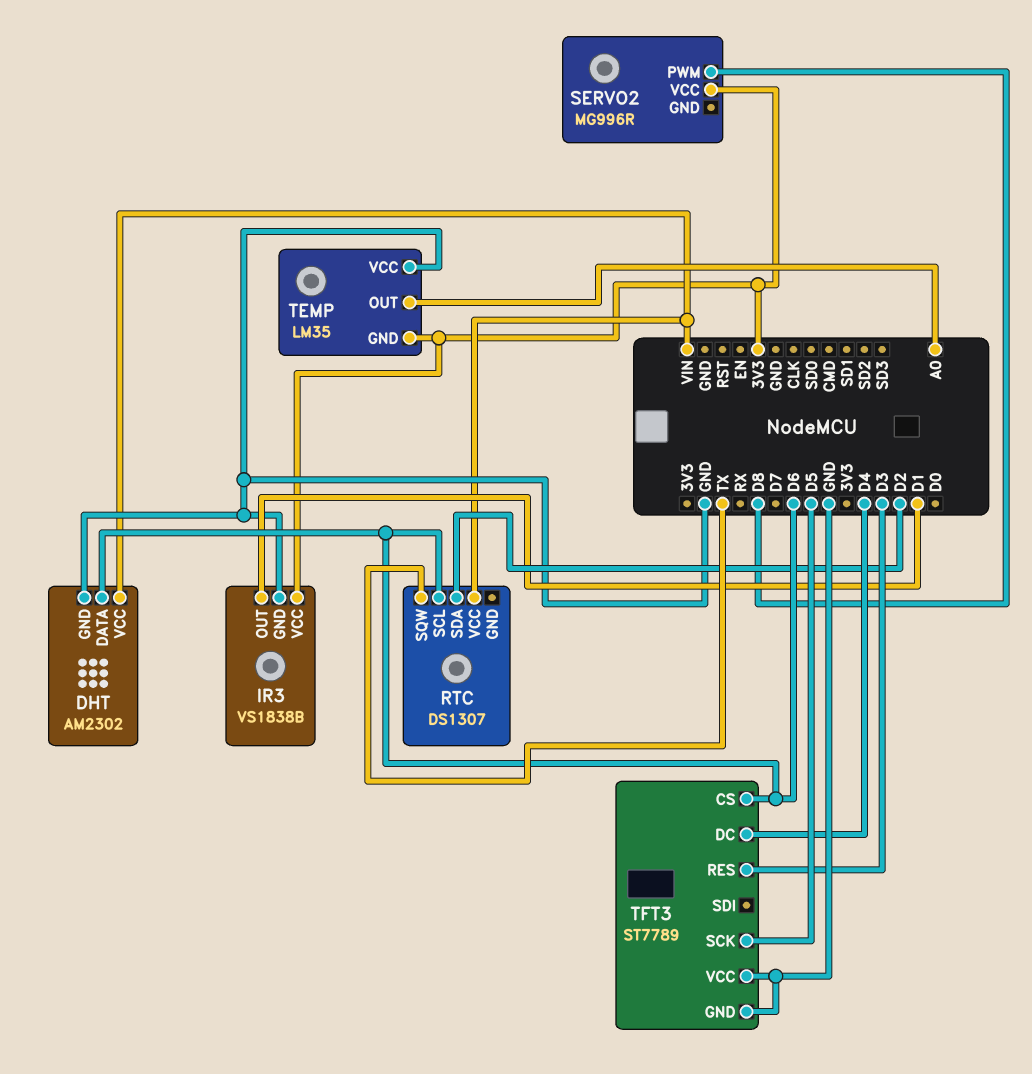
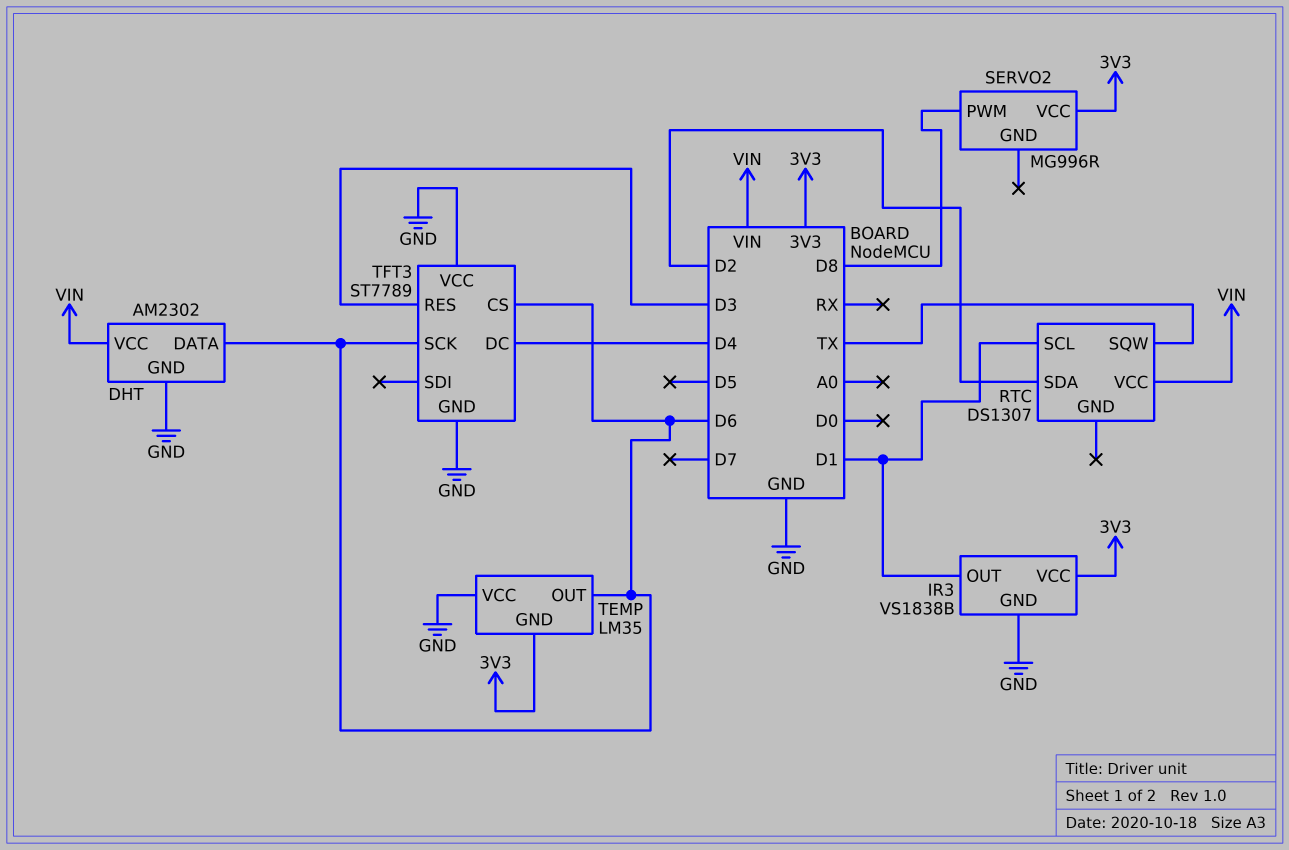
RTC pin SCL: D6 -> D1
TEMP pin OUT: A0 -> D6
TFT3 pin SCK: D5 -> D6

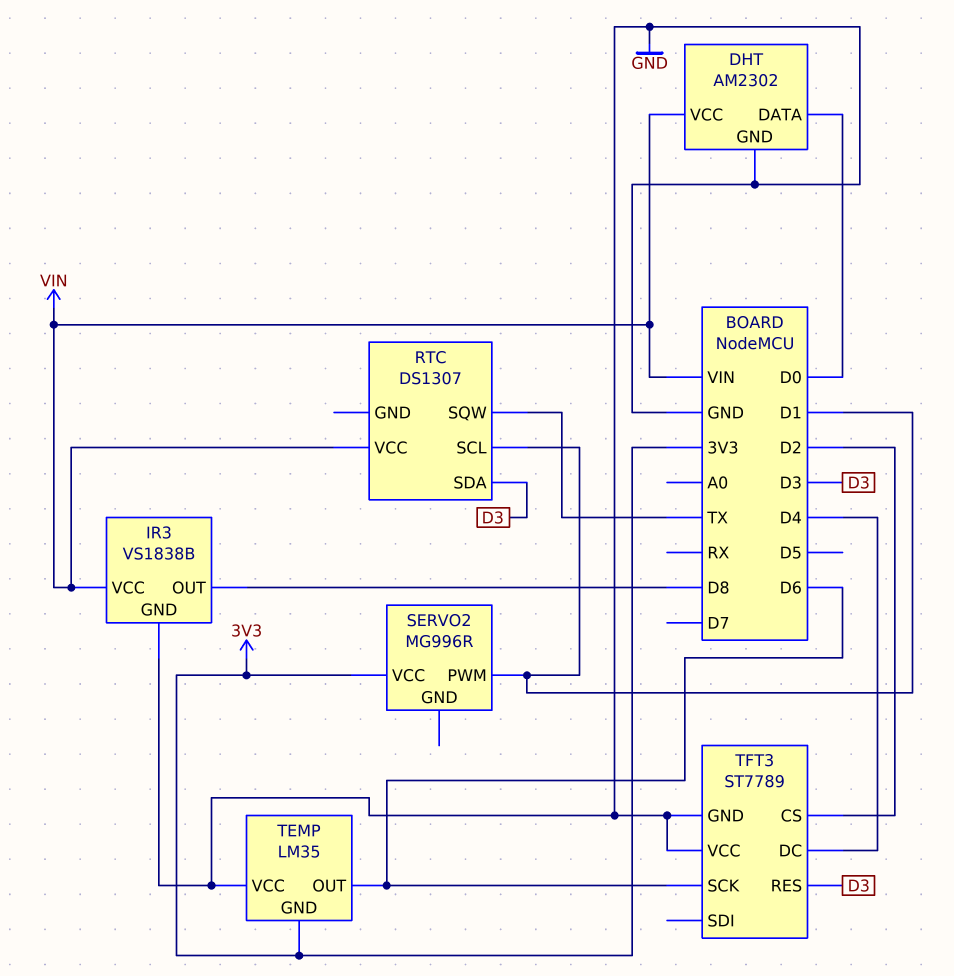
DHT pin DATA: D6 -> D0
IR3 pin OUT: D1 -> D8
IR3 pin VCC: 3V3 -> VIN
RTC pin SDA: D2 -> D3
SERVO2 pin PWM: D8 -> D1
TFT3 pin CS: D6 -> D2

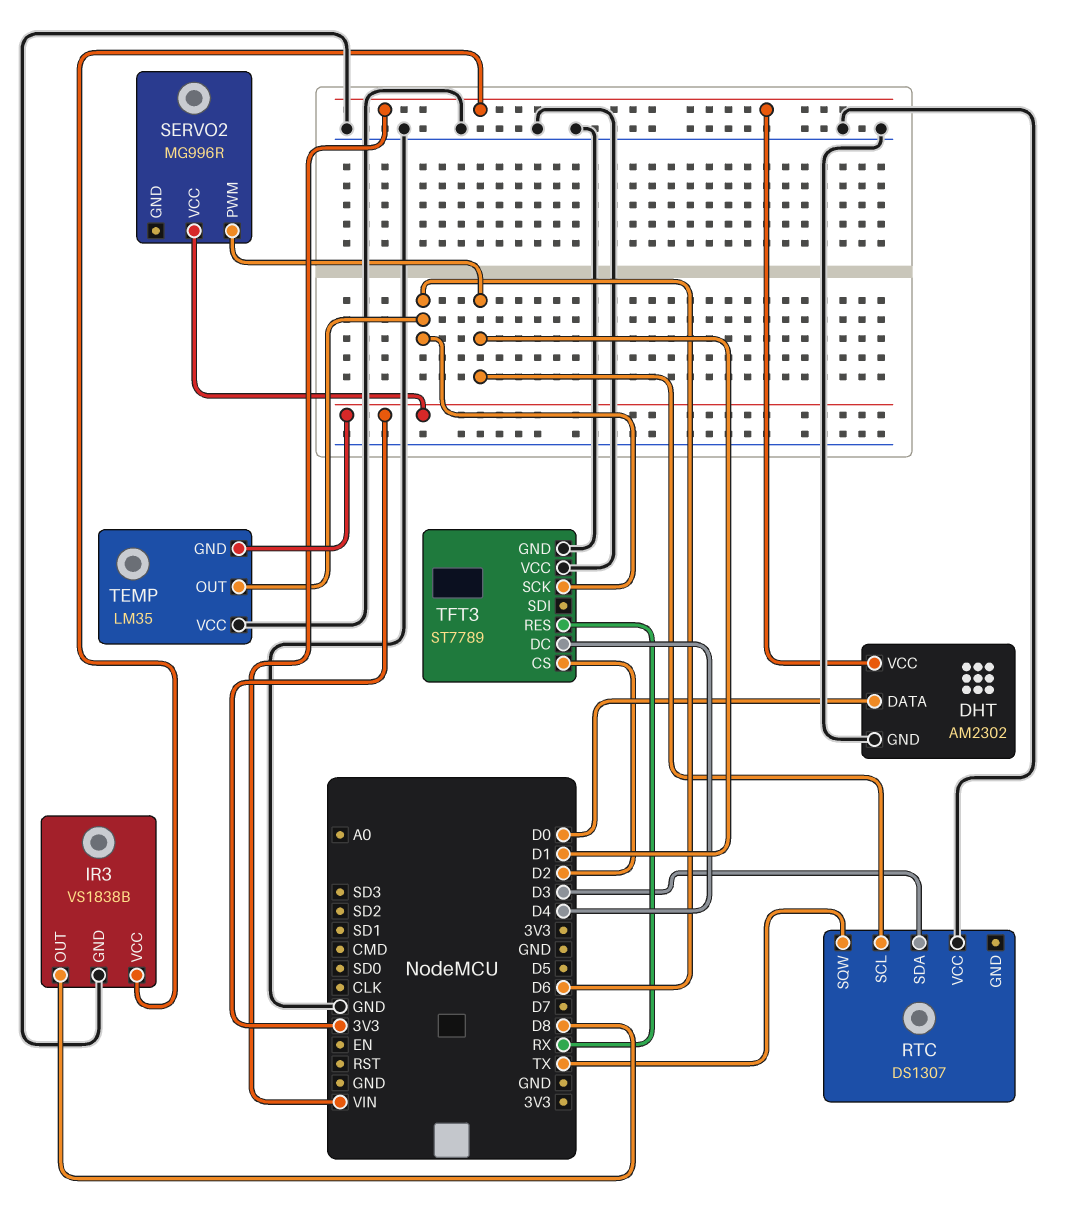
RTC pin VCC: VIN -> GND
TFT3 pin RES: D3 -> RX

